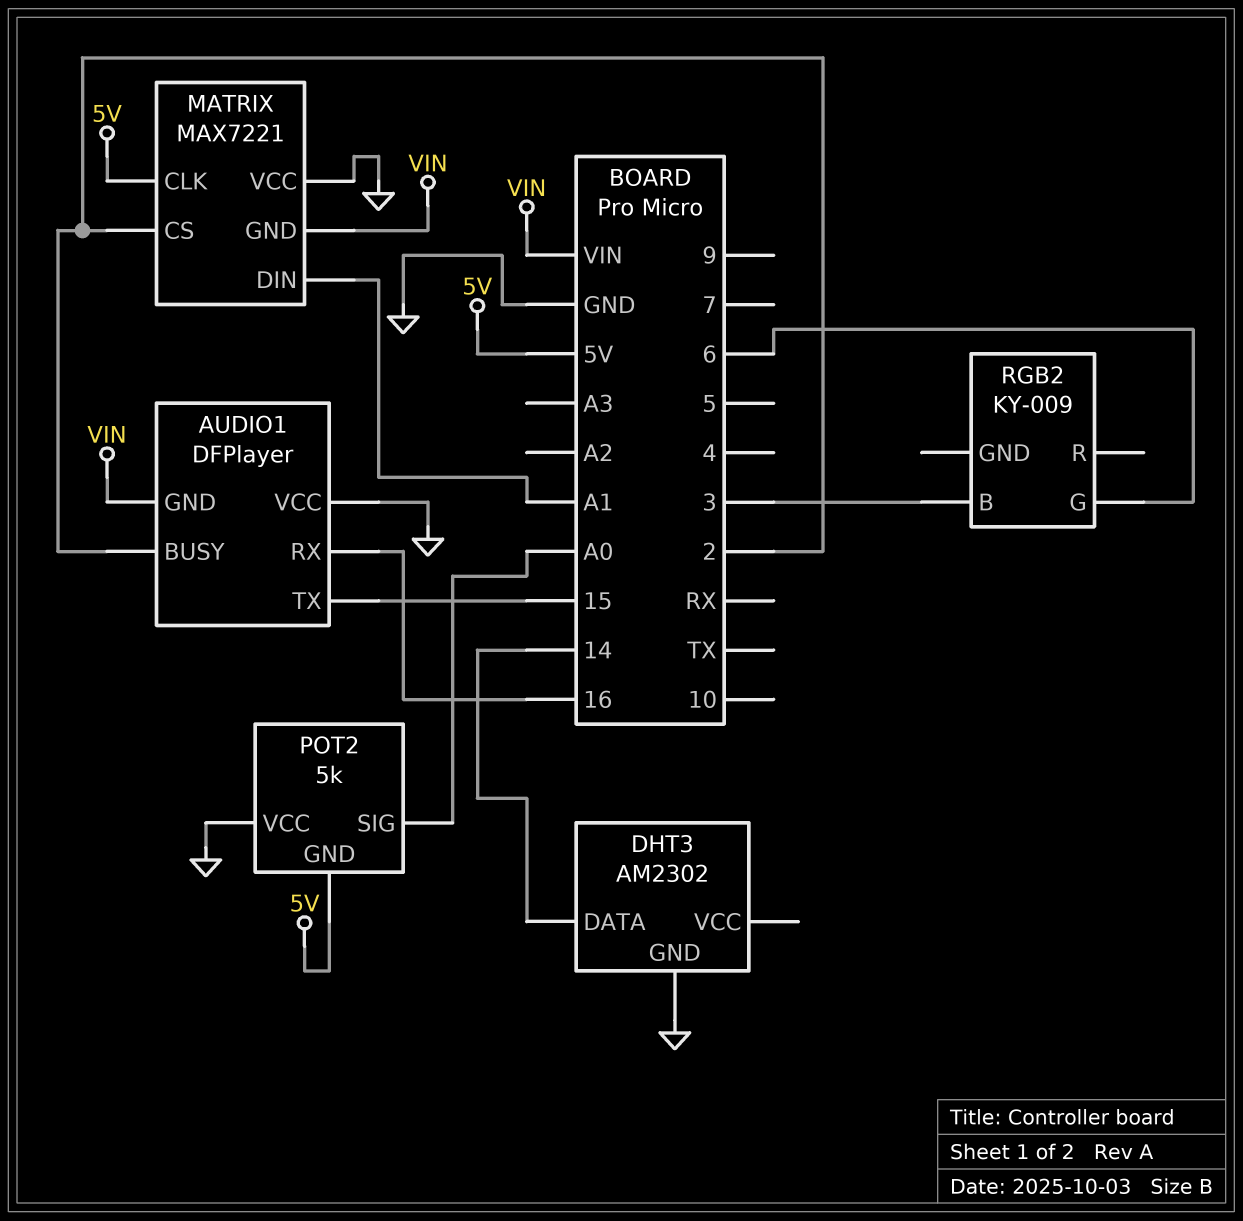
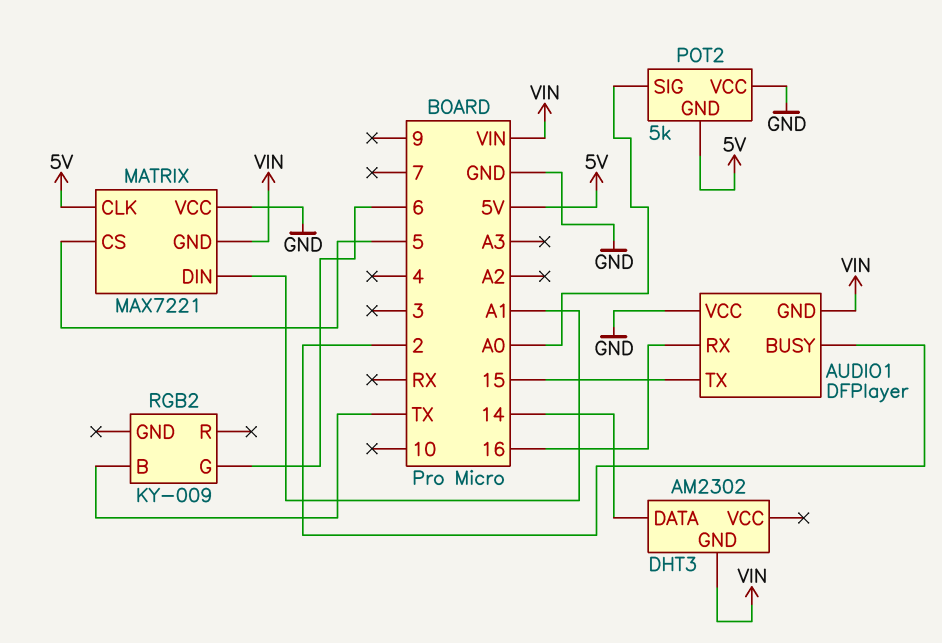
DHT3 pin GND: GND -> VIN
MATRIX pin CS: 2 -> 5
RGB2 pin B: 3 -> TX

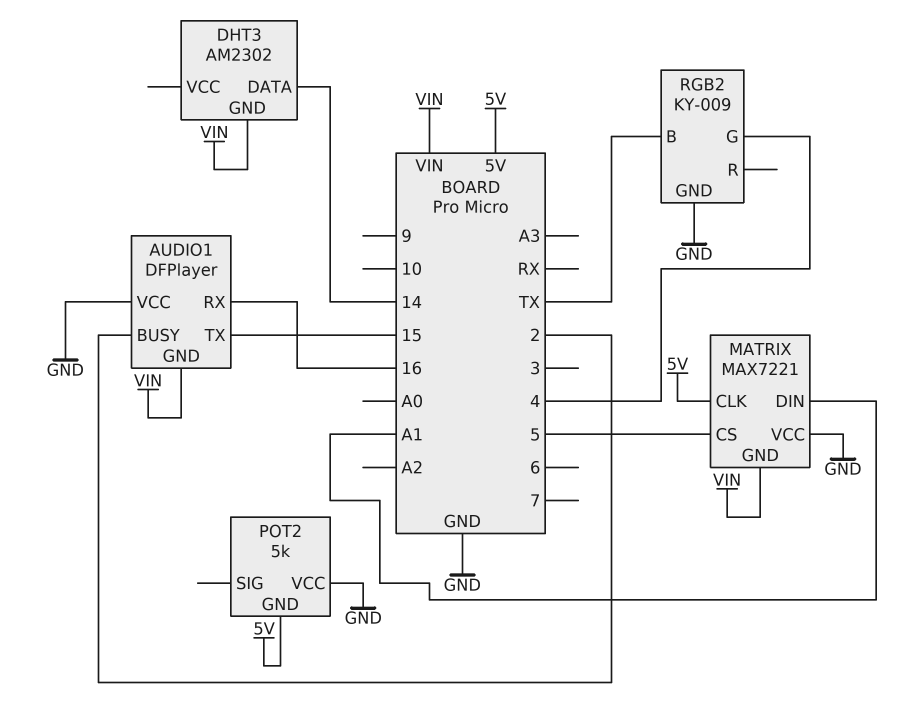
POT2 pin SIG: A0 -> none
RGB2 pin G: 6 -> 4
RGB2 pin GND: none -> GND

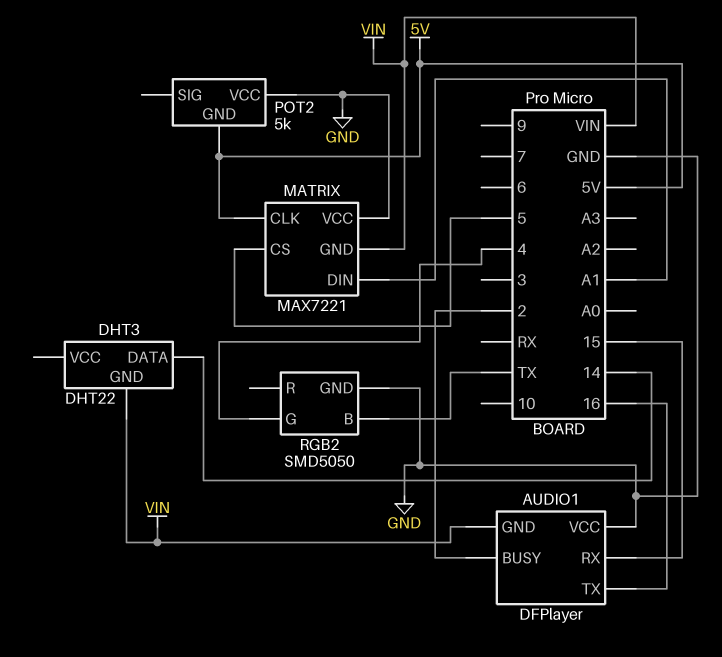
AUDIO1 pin RX: 16 -> 15
AUDIO1 pin TX: 15 -> 16
DHT3: AM2302 -> DHT22
RGB2: KY-009 -> SMD5050

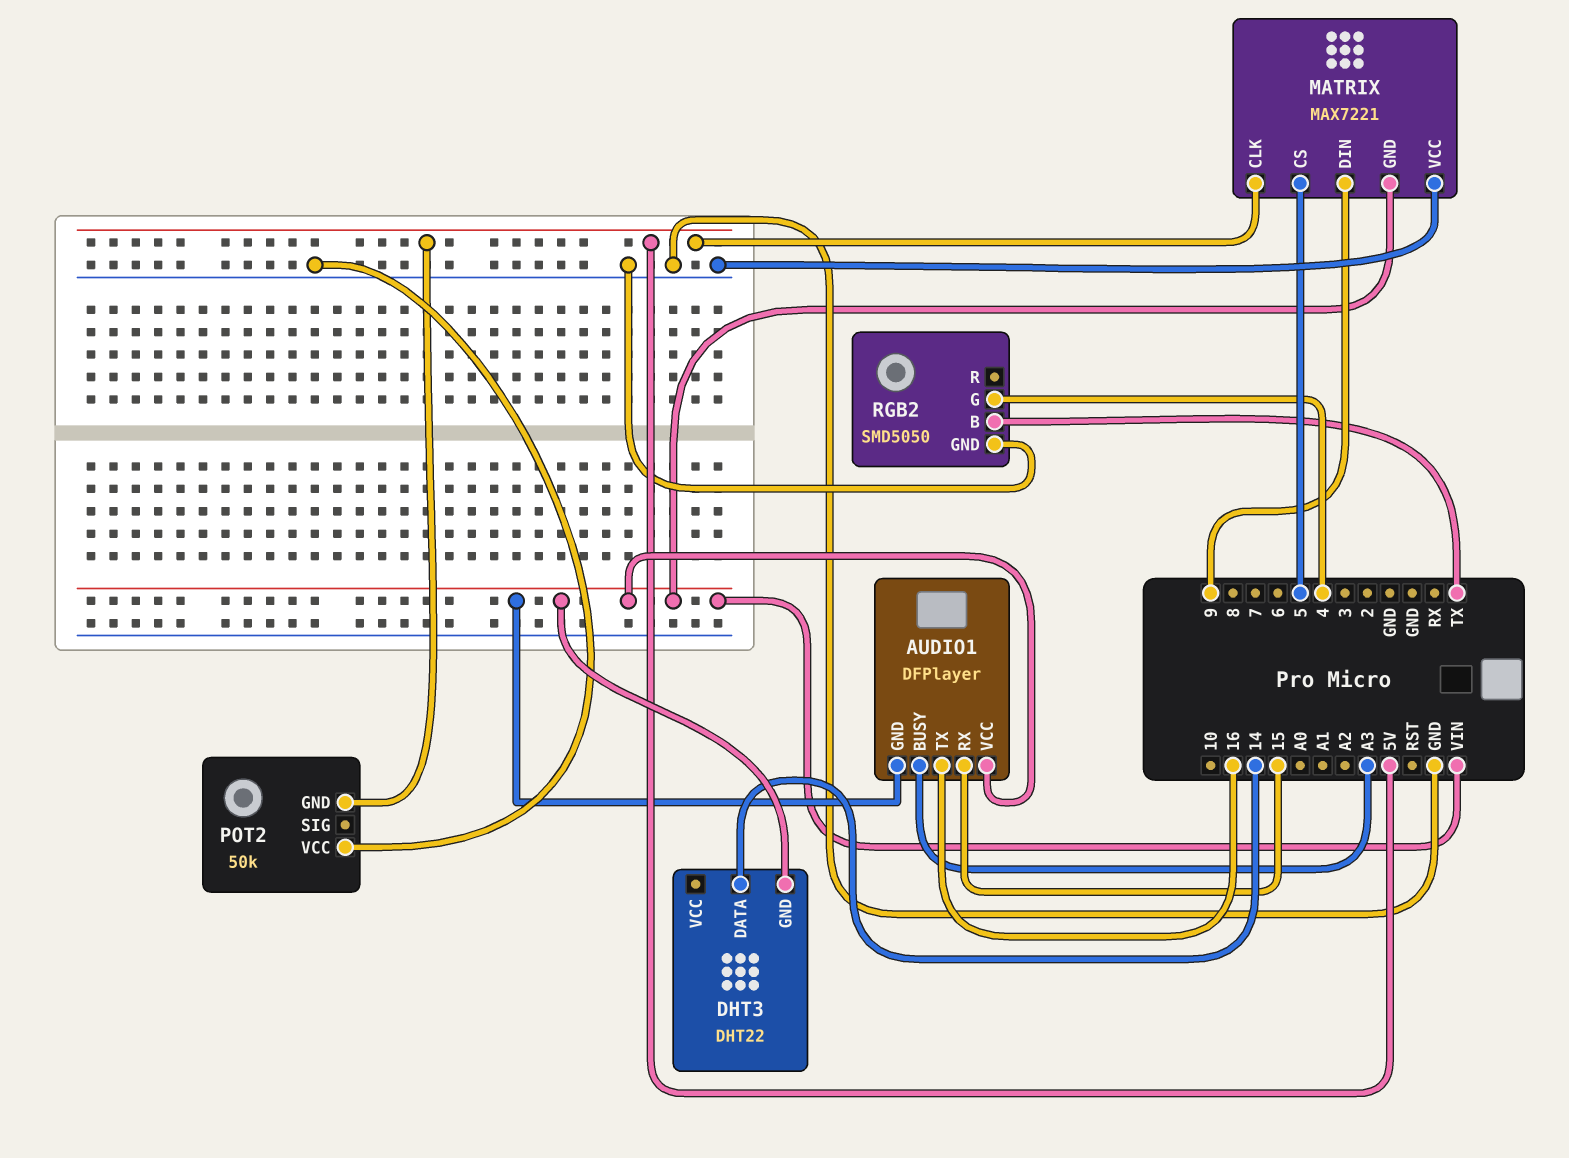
AUDIO1 pin BUSY: 2 -> A3
AUDIO1 pin VCC: GND -> VIN
MATRIX pin DIN: A1 -> 9
POT2: 5k -> 50k

